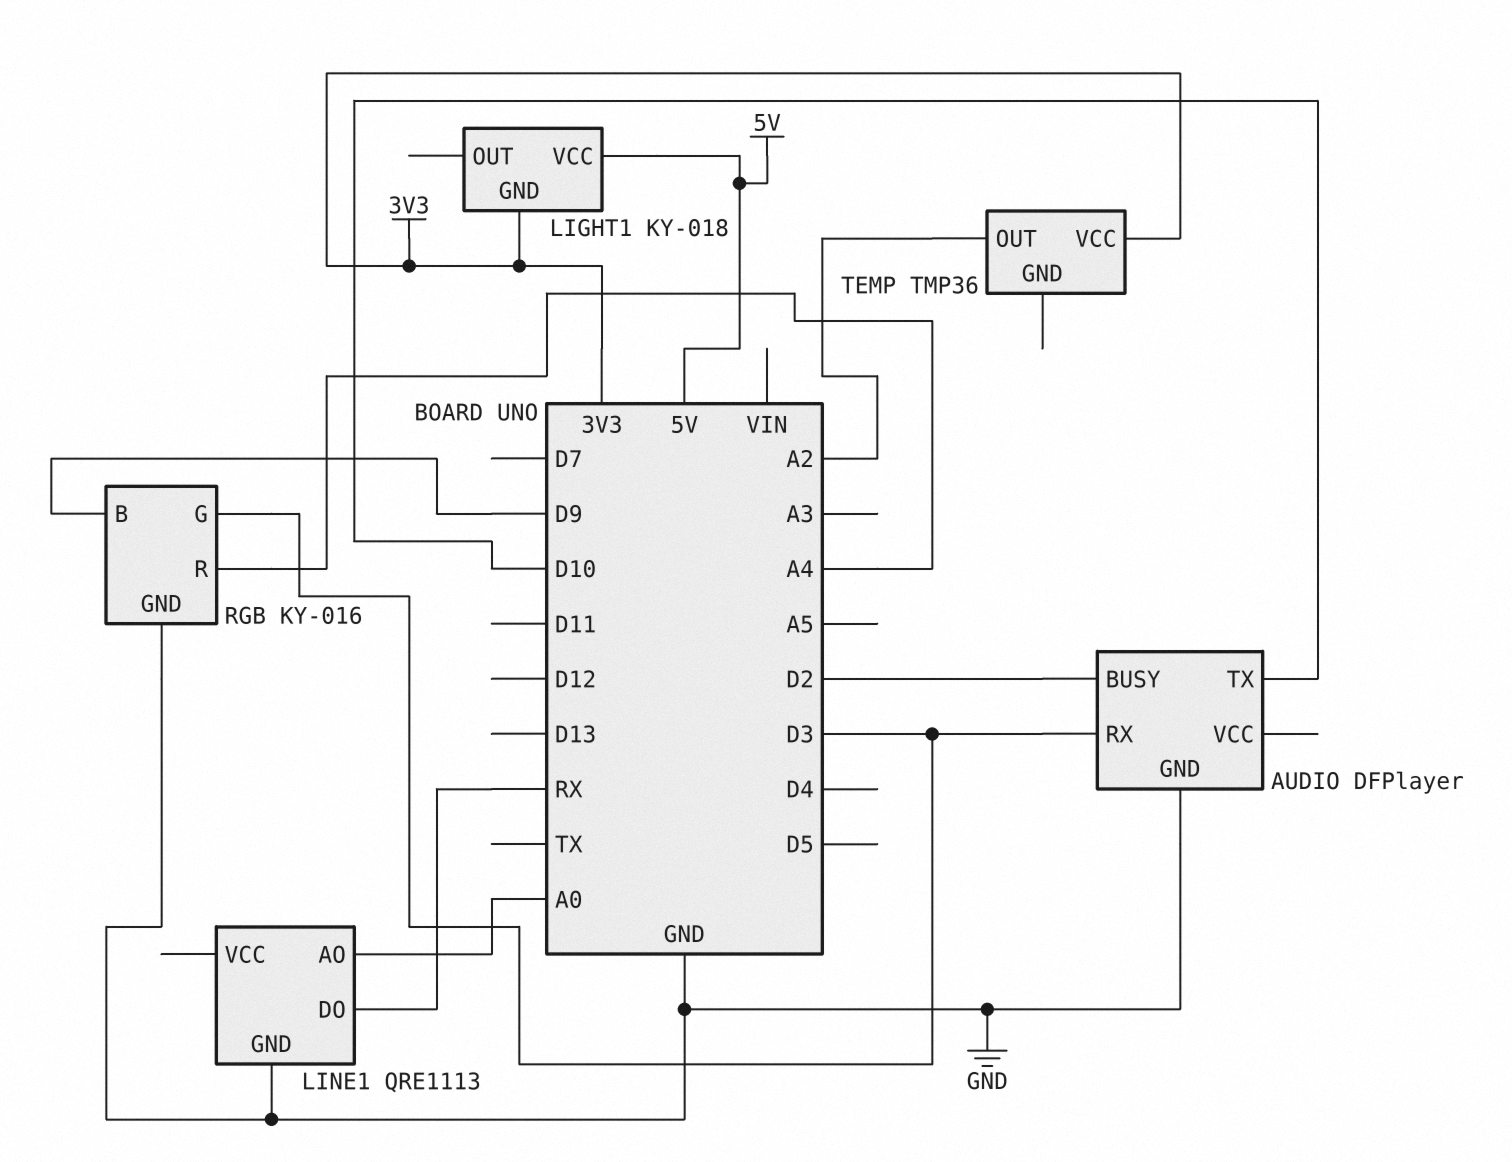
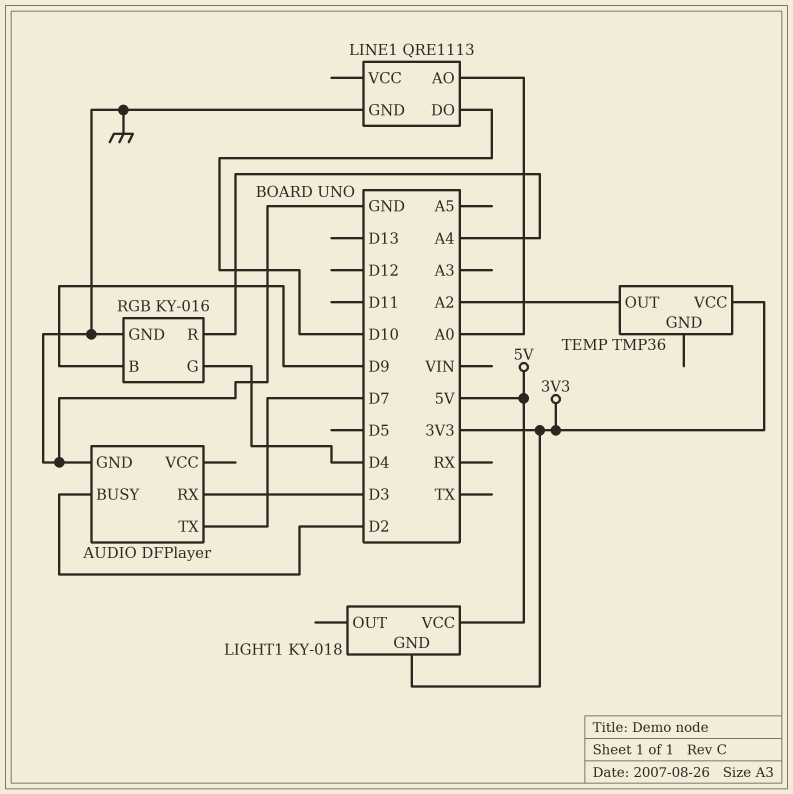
AUDIO pin TX: D10 -> D7
LINE1 pin DO: RX -> D10
RGB pin G: D3 -> D4

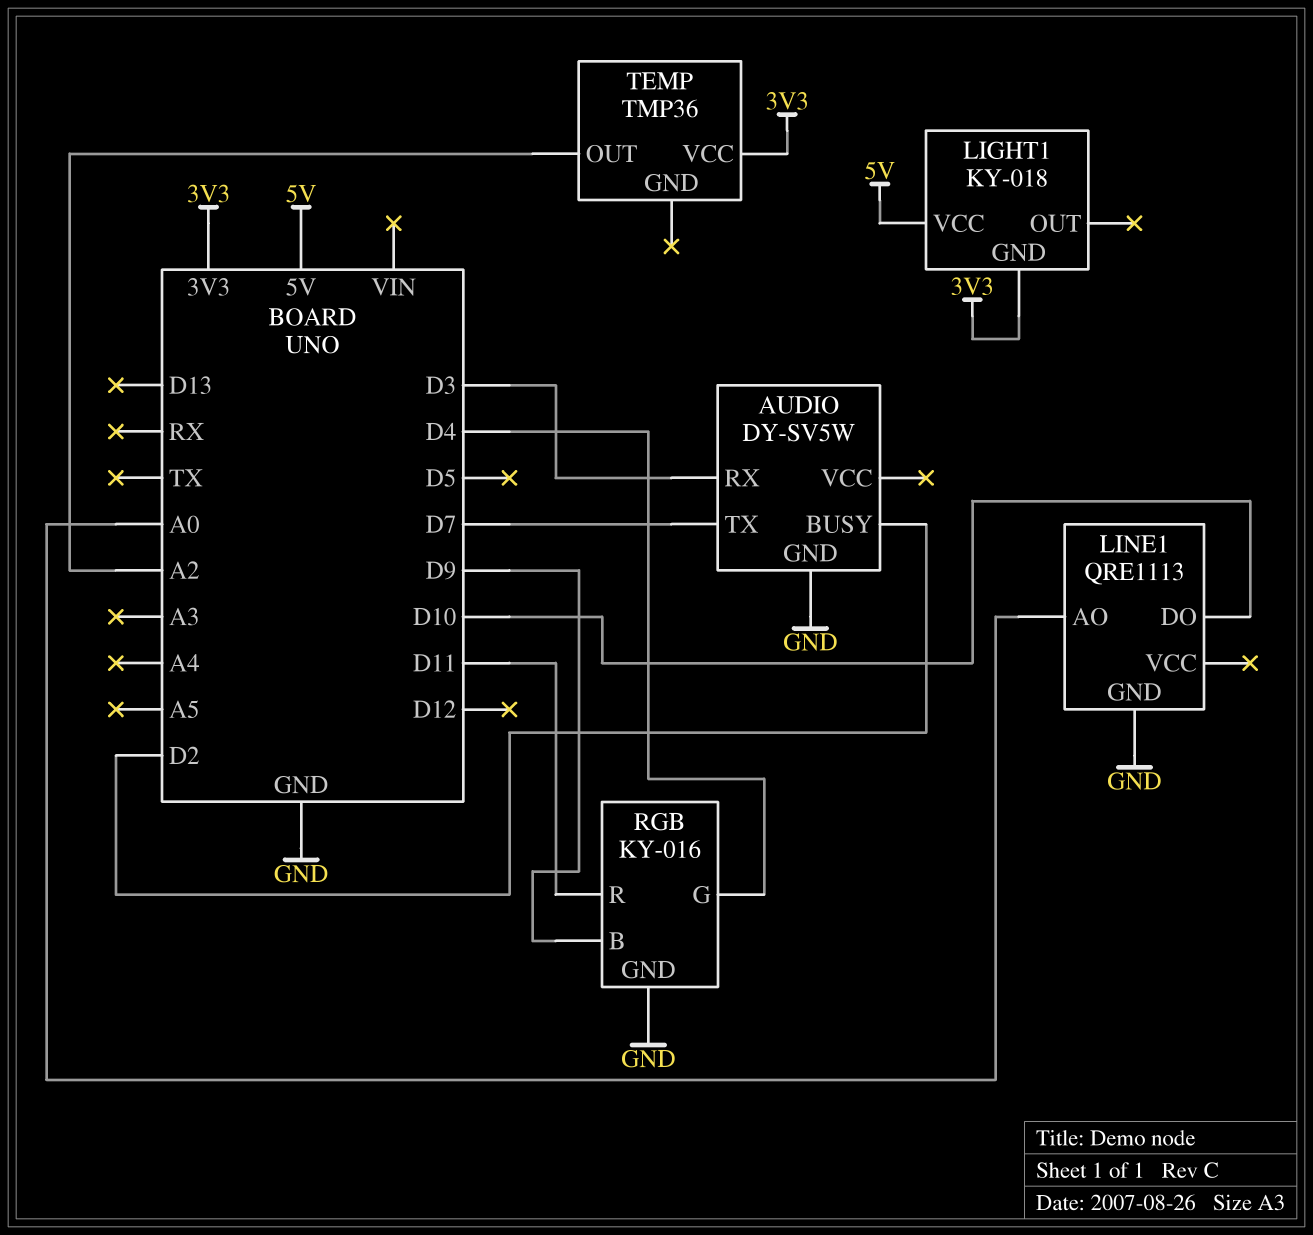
AUDIO: DFPlayer -> DY-SV5W
RGB pin R: A4 -> D11

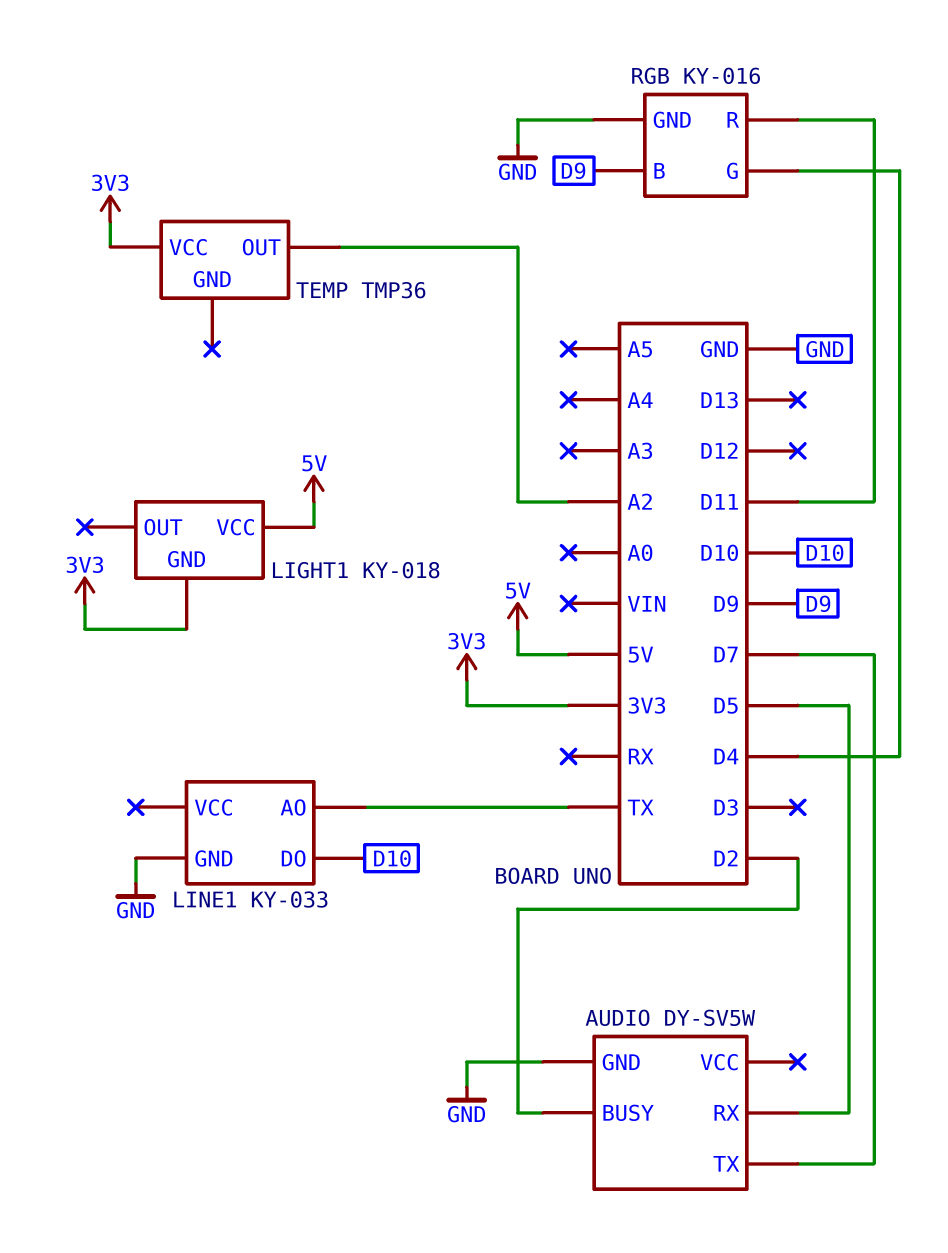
AUDIO pin RX: D3 -> D5
LINE1: QRE1113 -> KY-033
LINE1 pin AO: A0 -> TX

